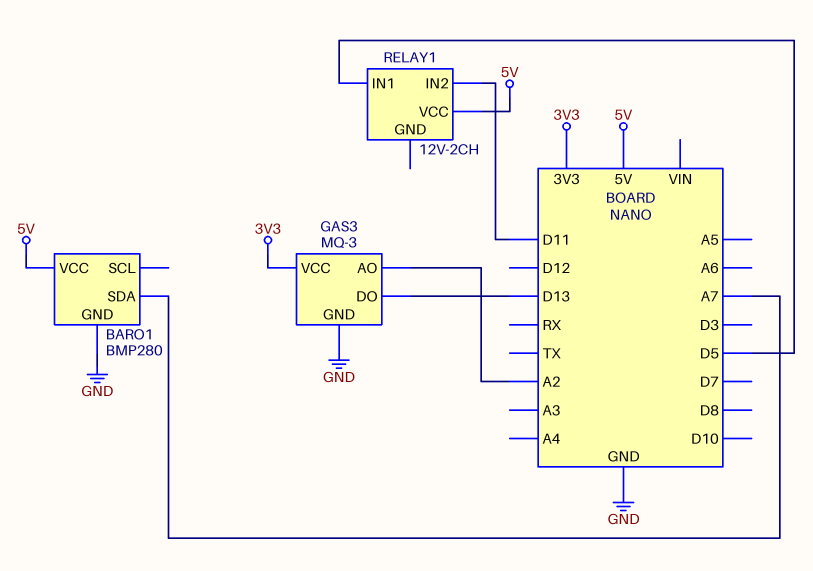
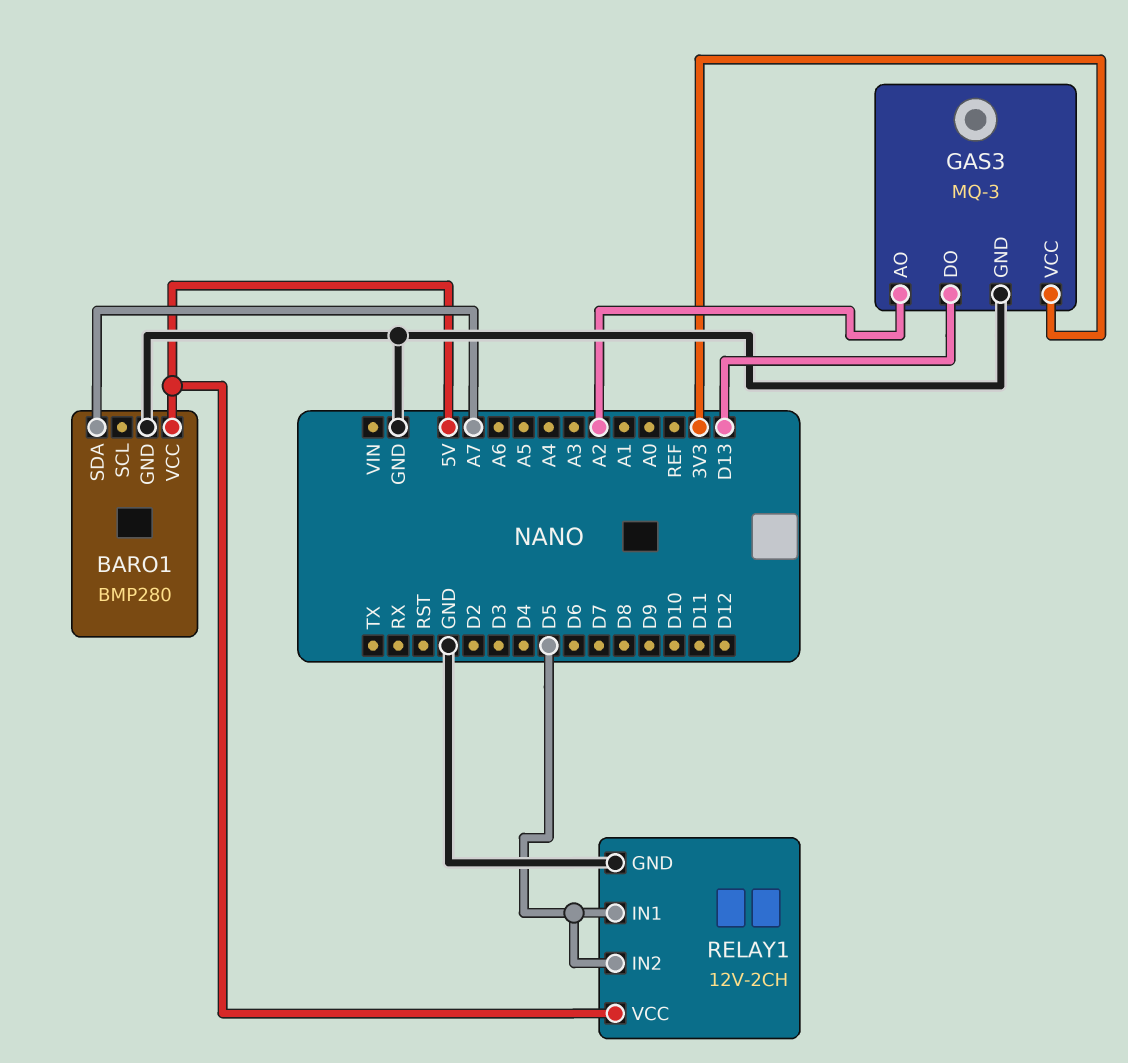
RELAY1 pin GND: none -> GND
RELAY1 pin IN2: D11 -> D5

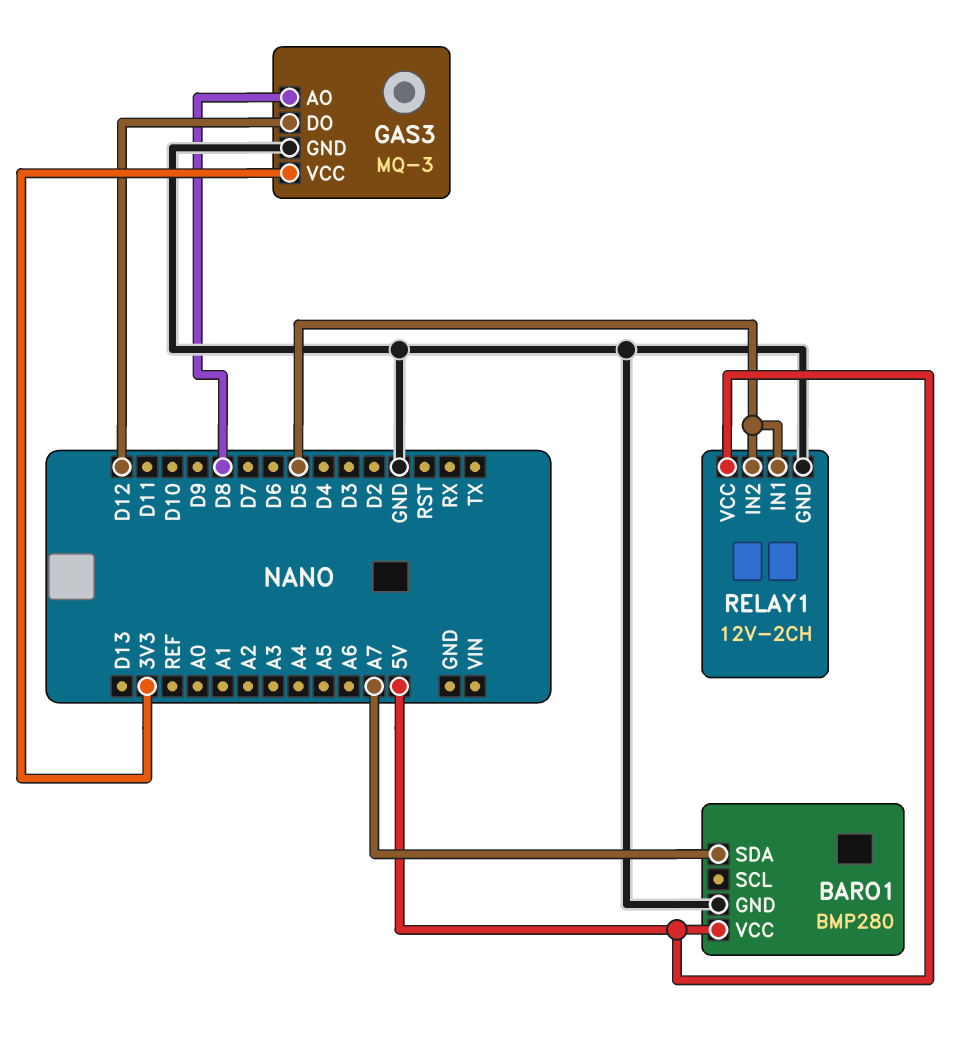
GAS3 pin AO: A2 -> D8
GAS3 pin DO: D13 -> D12

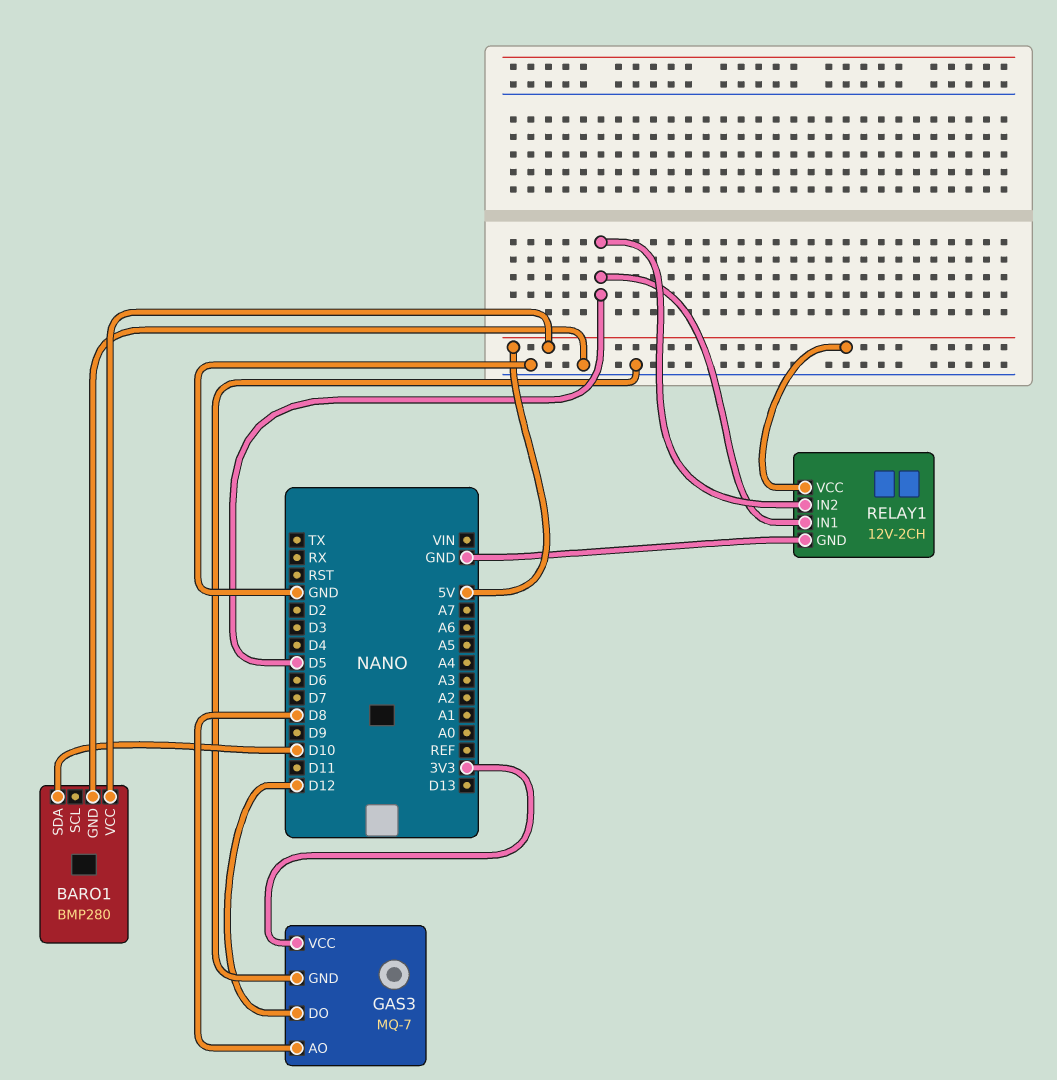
BARO1 pin SDA: A7 -> D10
GAS3: MQ-3 -> MQ-7

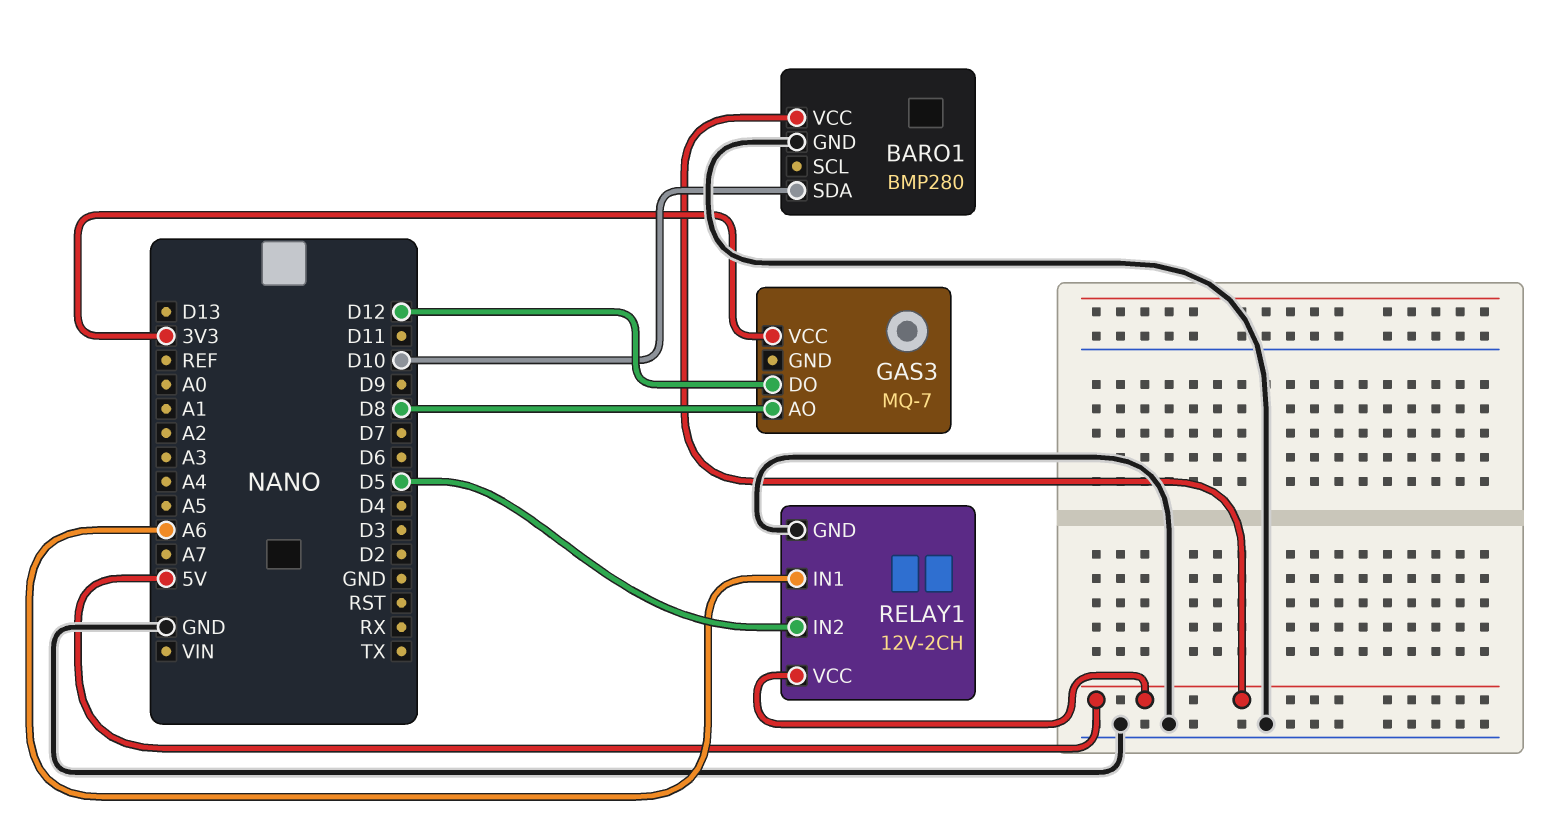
GAS3 pin GND: GND -> none
RELAY1 pin IN1: D5 -> A6

